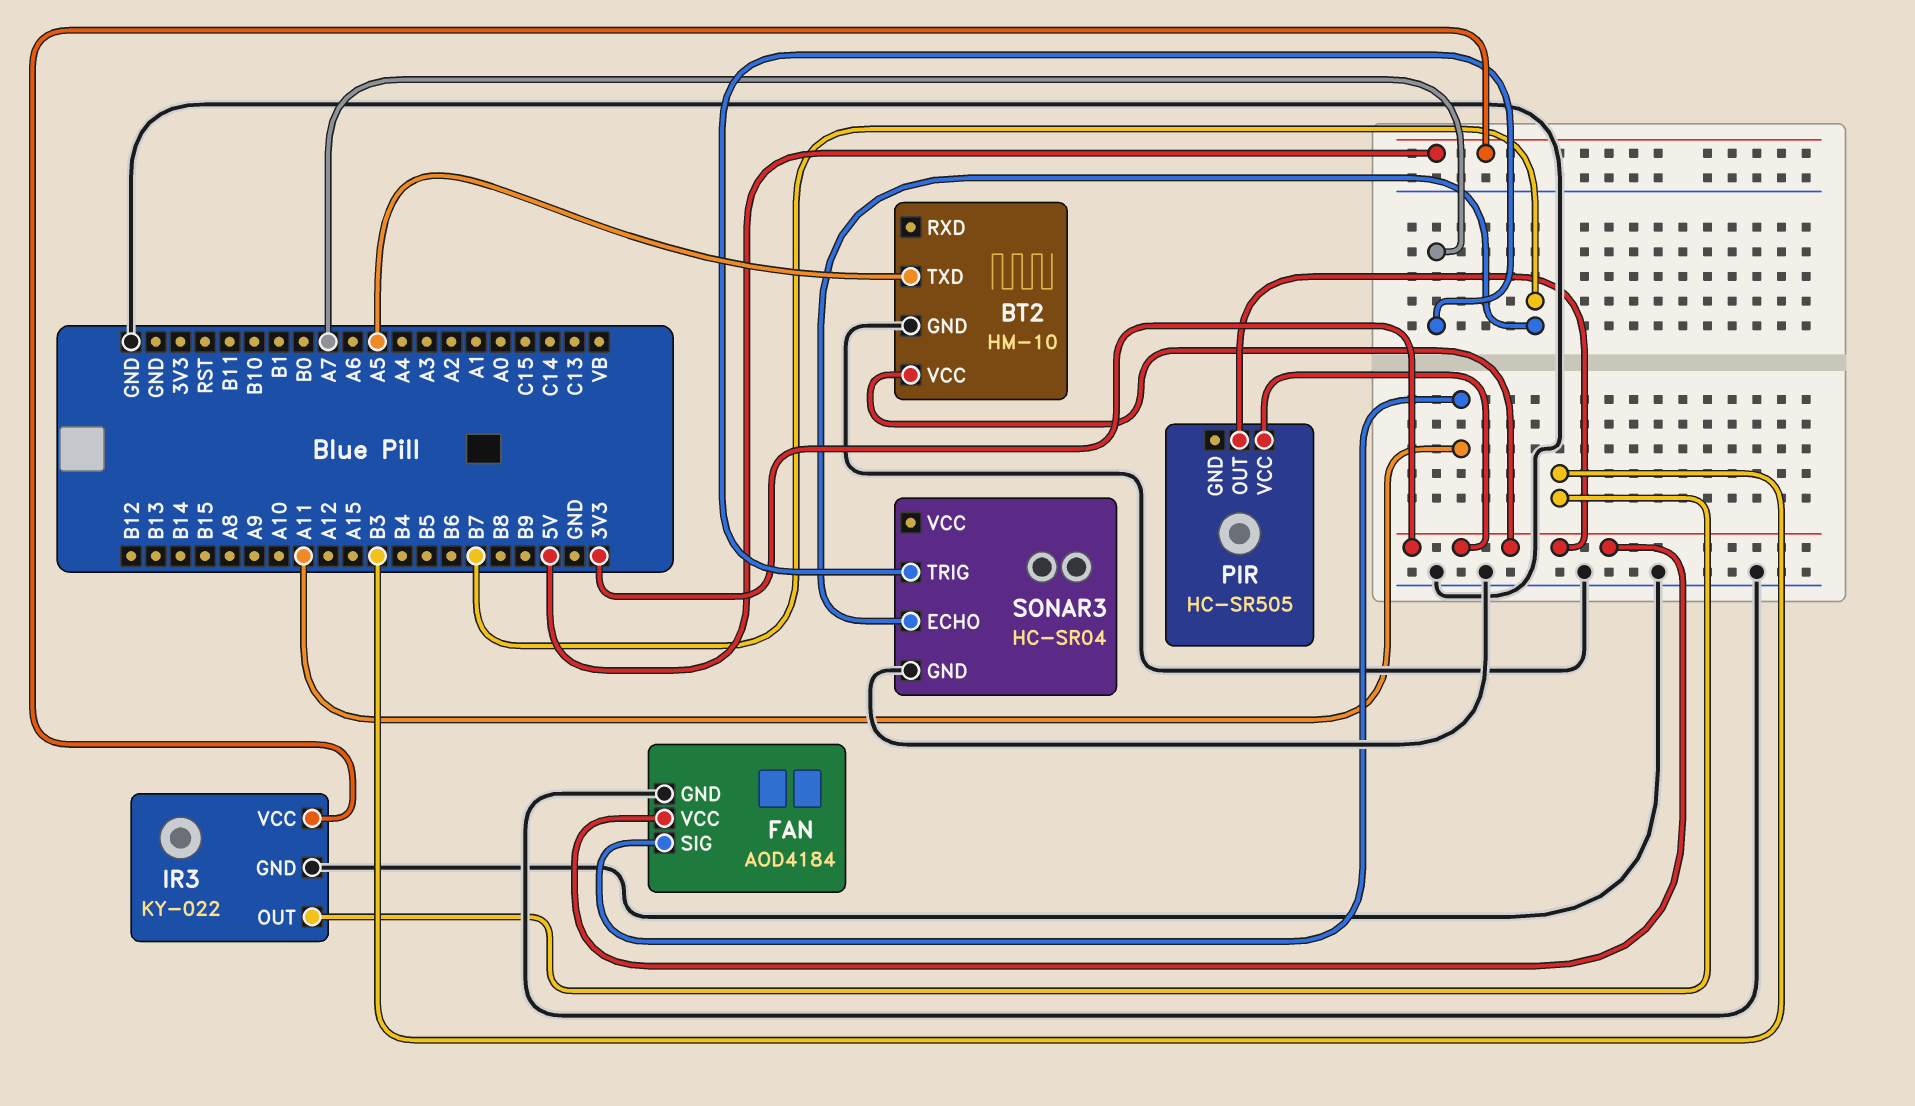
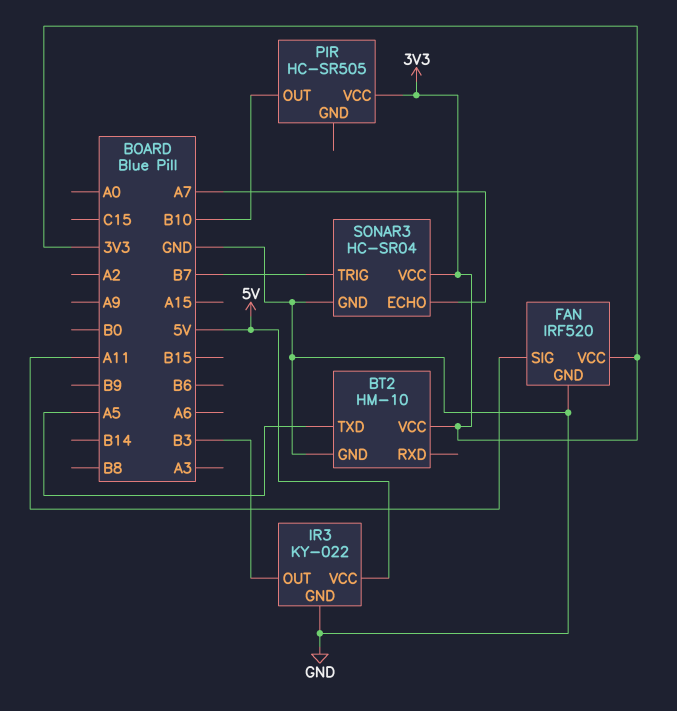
FAN: AOD4184 -> IRF520
PIR pin OUT: 3V3 -> B10
SONAR3 pin ECHO: B7 -> A7
SONAR3 pin TRIG: A7 -> B7
SONAR3 pin VCC: none -> 3V3

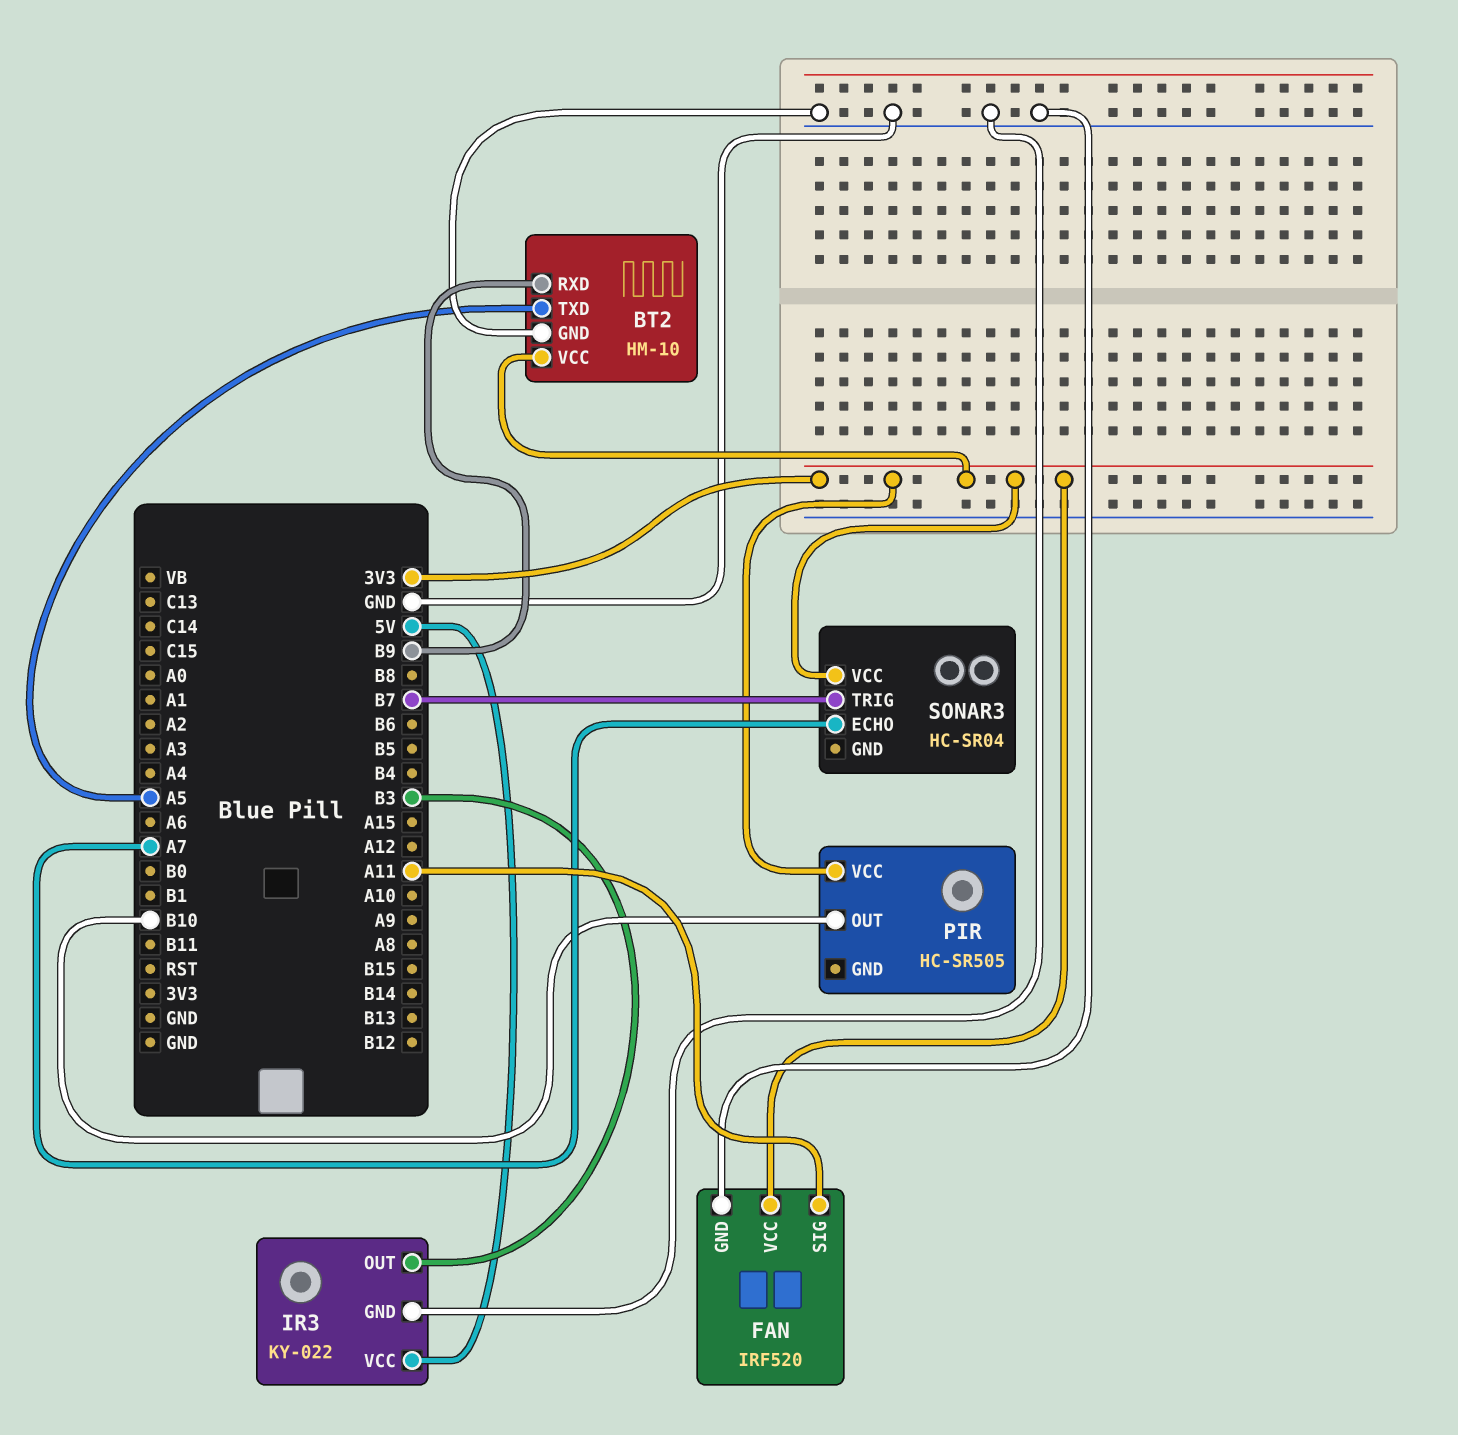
BT2 pin RXD: none -> B9
SONAR3 pin GND: GND -> none

